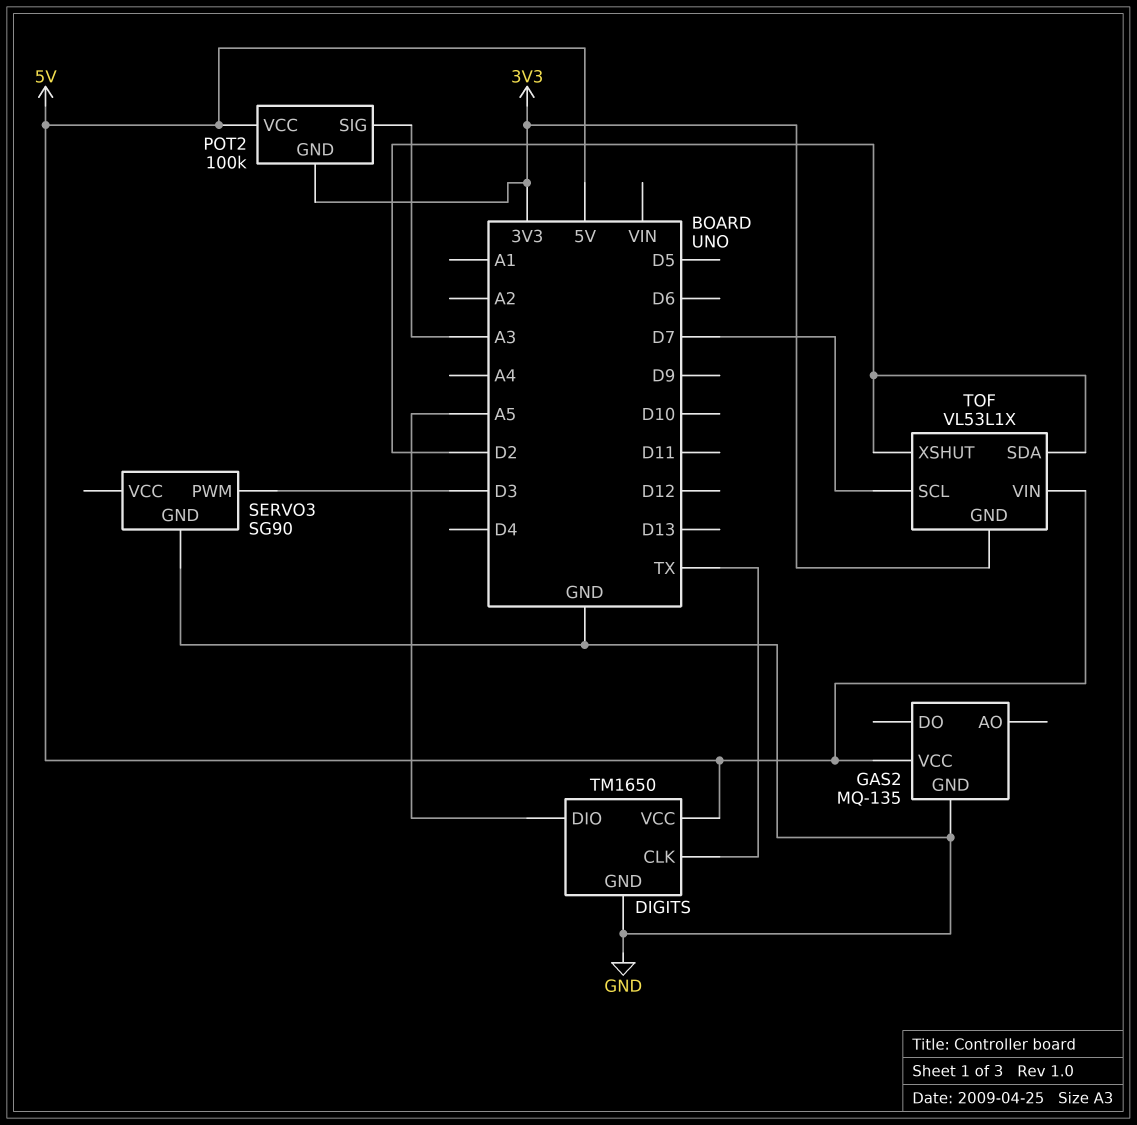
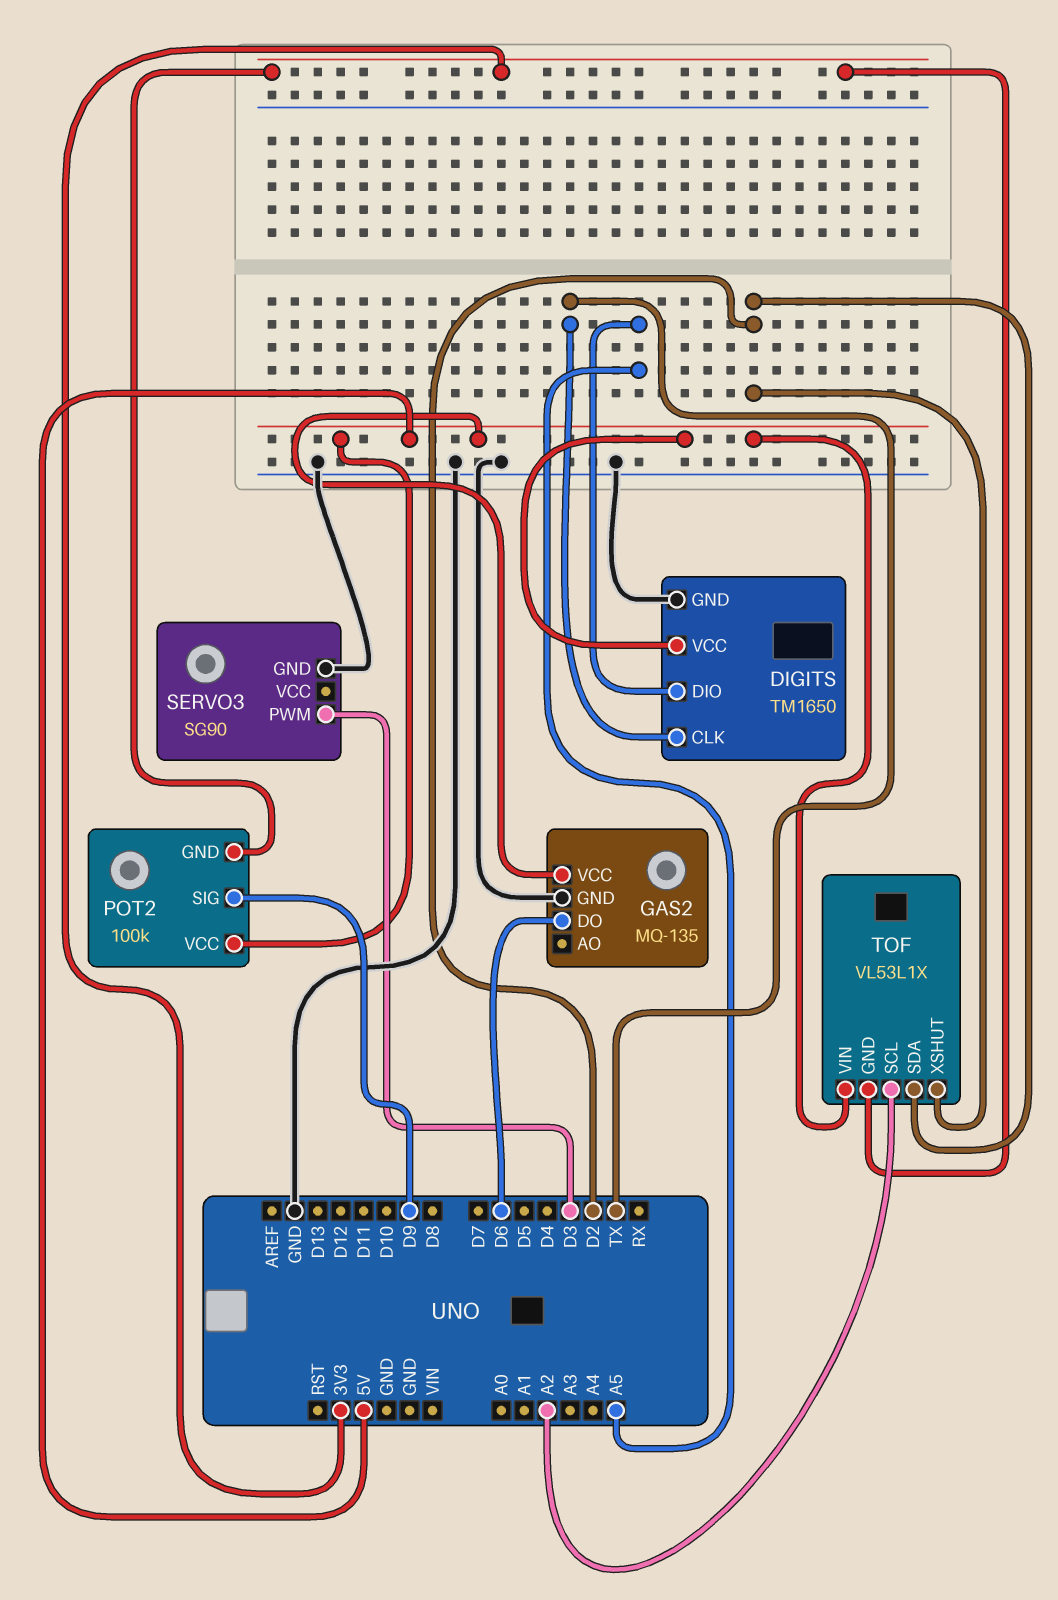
GAS2 pin DO: none -> D6
POT2 pin SIG: A3 -> D9
TOF pin SCL: D7 -> A2

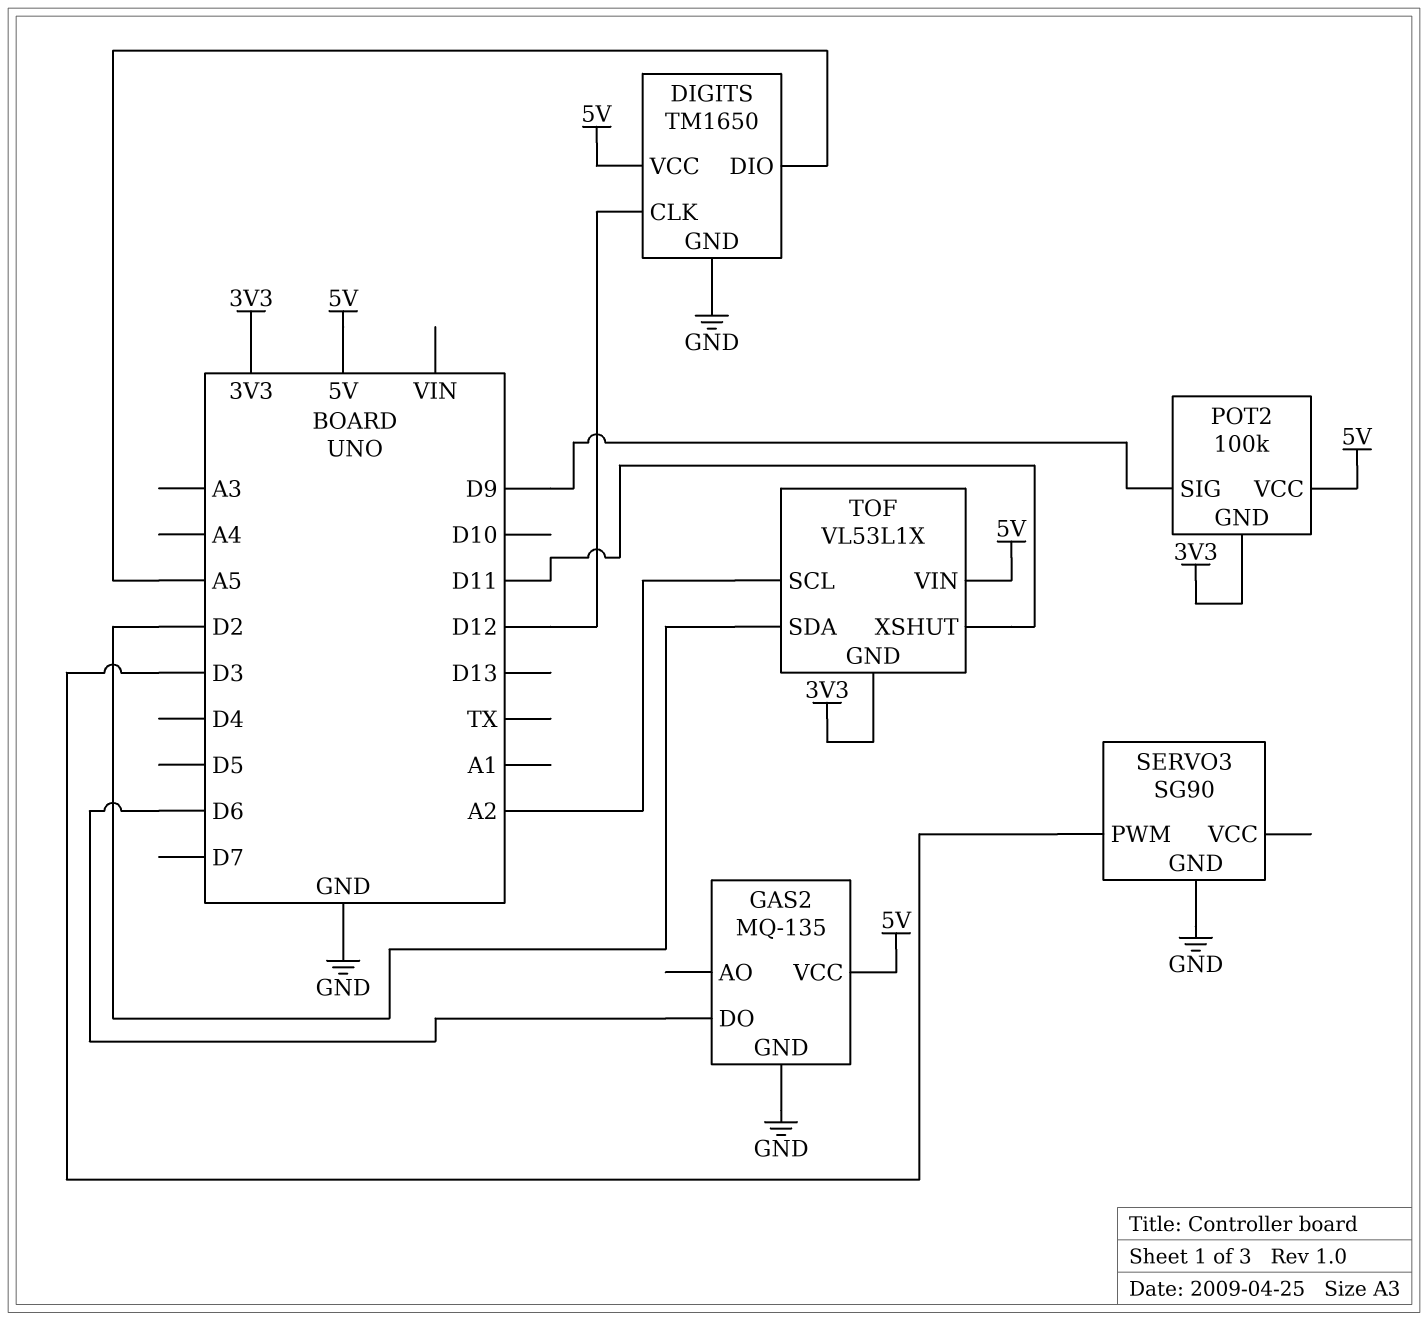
DIGITS pin CLK: TX -> D12
TOF pin XSHUT: D2 -> D11

